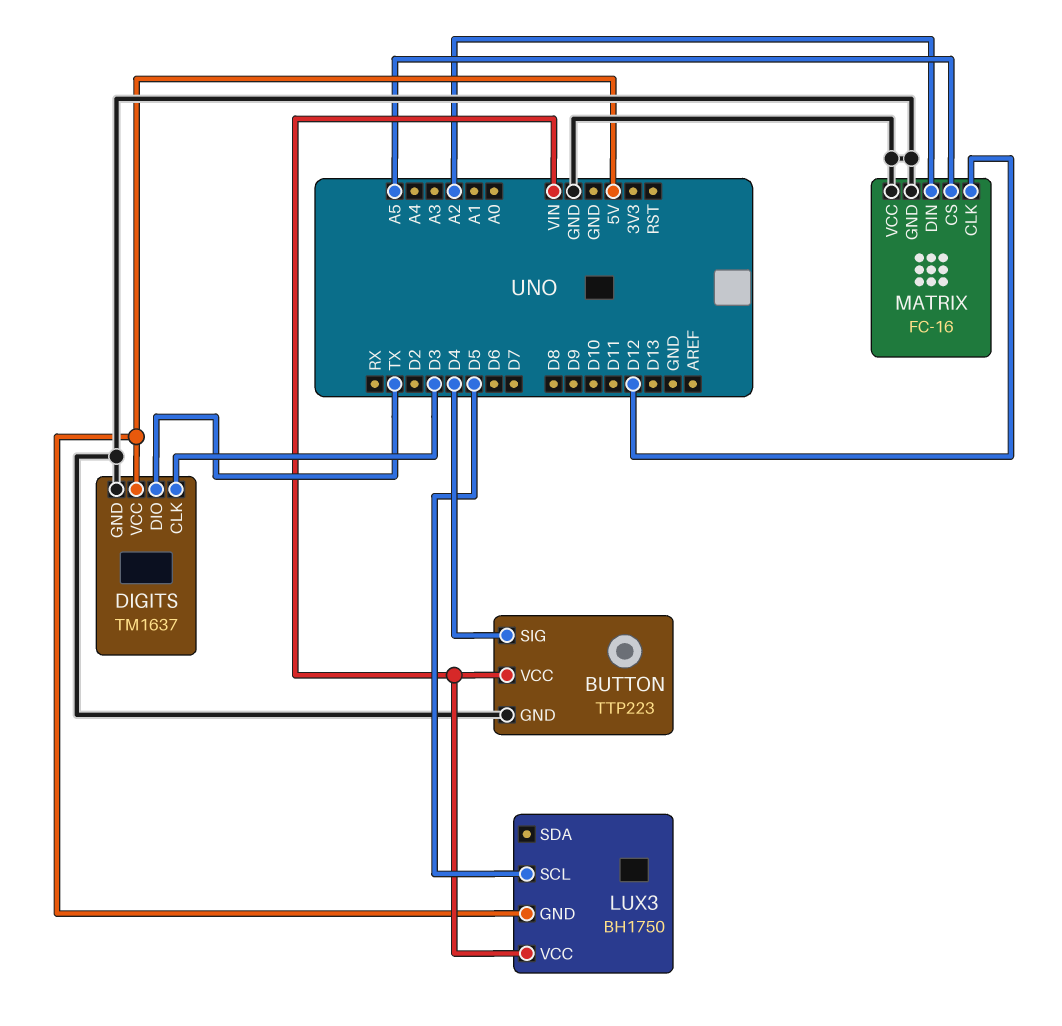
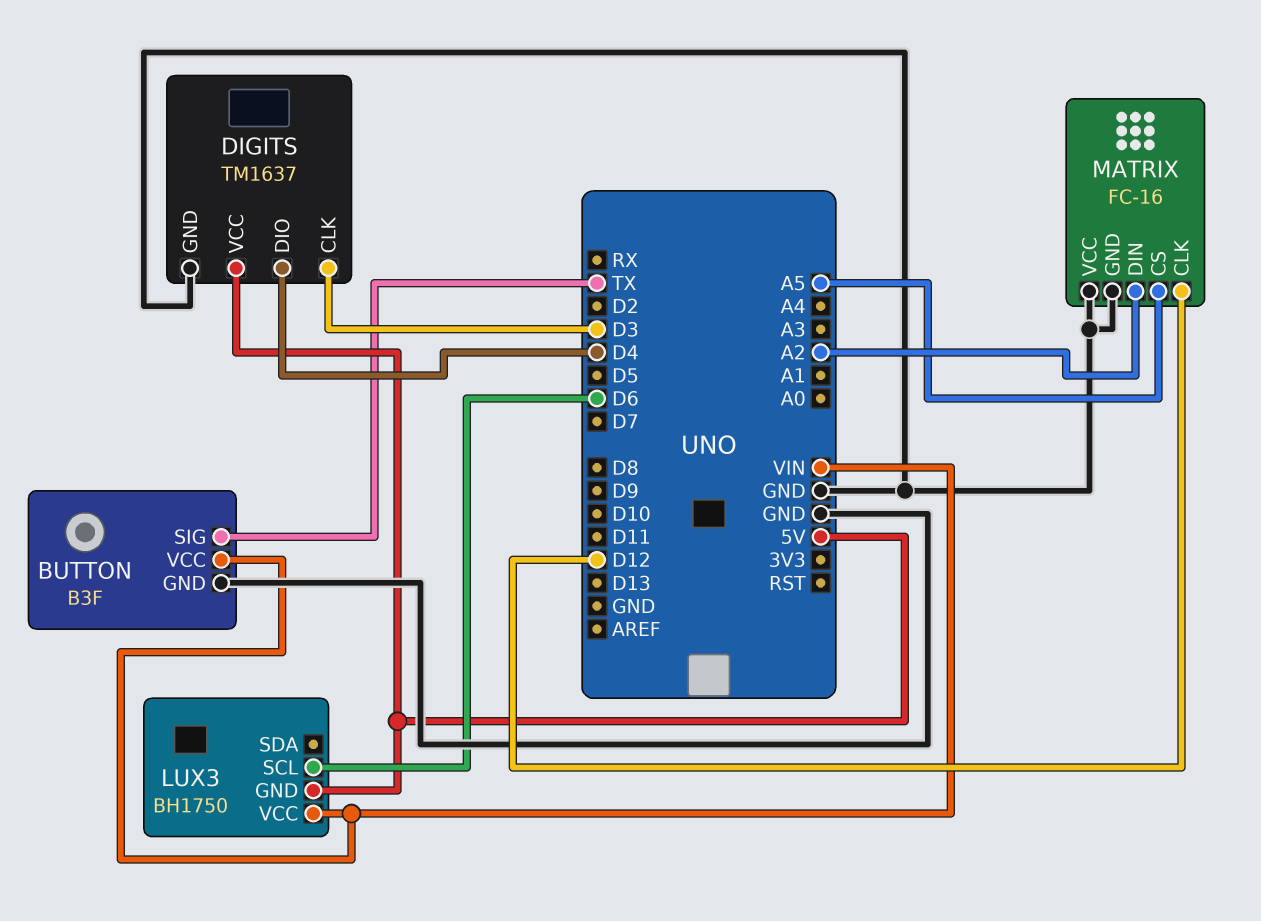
BUTTON: TTP223 -> B3F
BUTTON pin SIG: D4 -> TX
DIGITS pin DIO: TX -> D4
LUX3 pin SCL: D5 -> D6

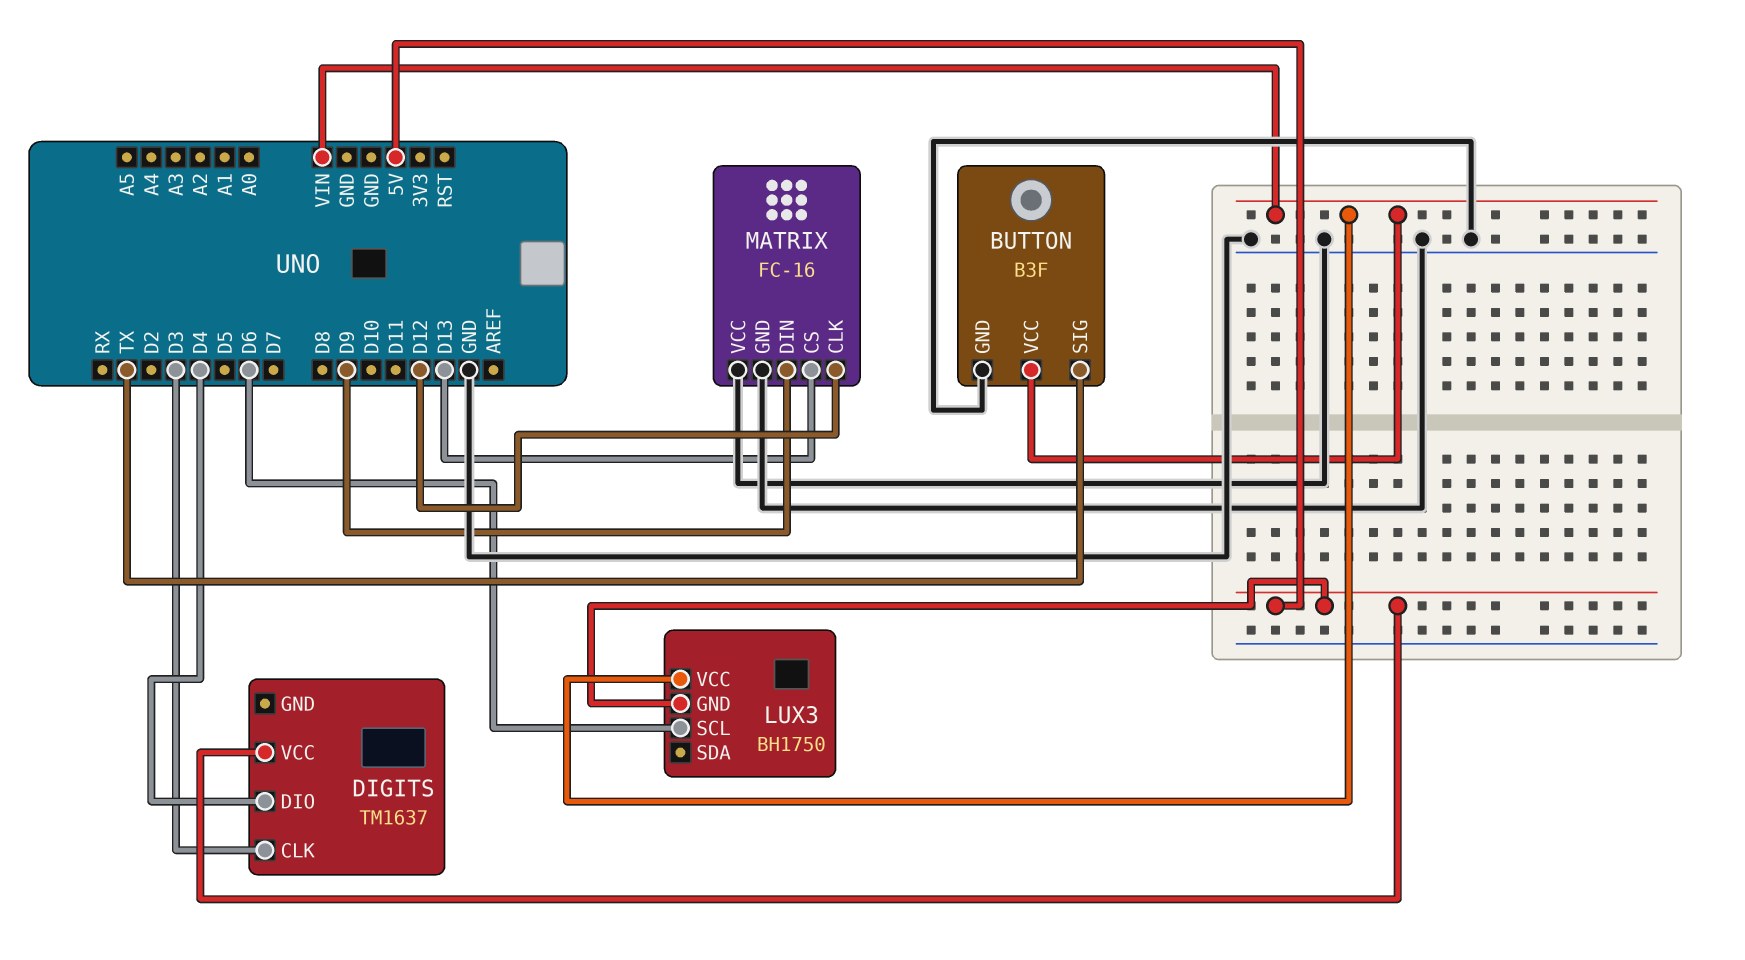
DIGITS pin GND: GND -> none
MATRIX pin CS: A5 -> D13
MATRIX pin DIN: A2 -> D9

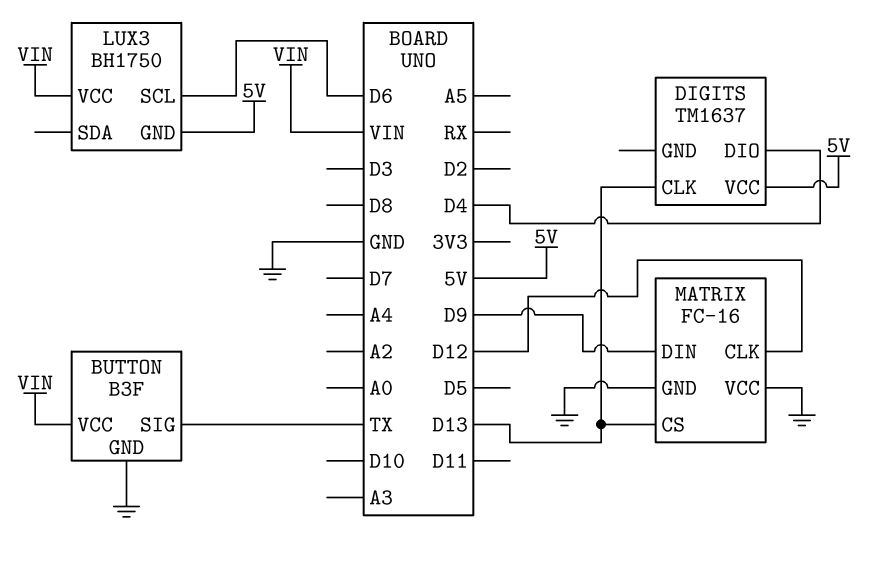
DIGITS pin CLK: D3 -> D13

